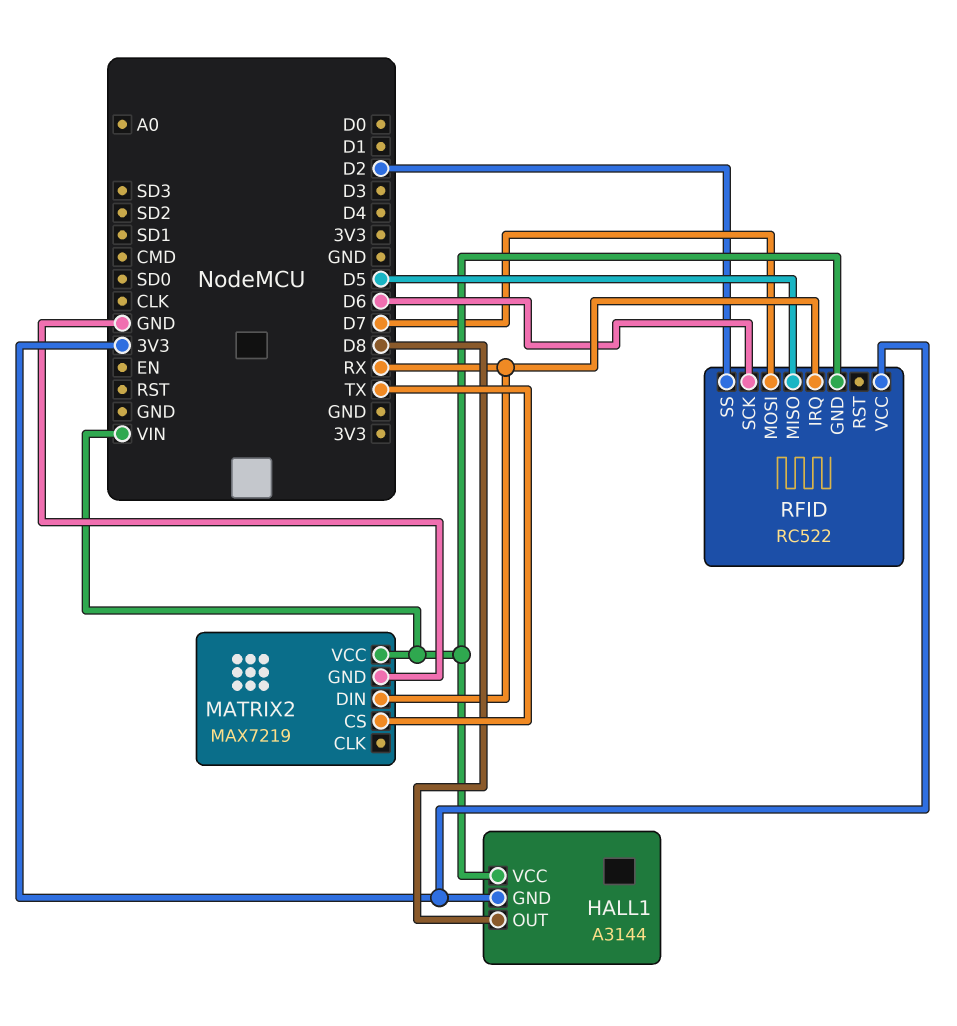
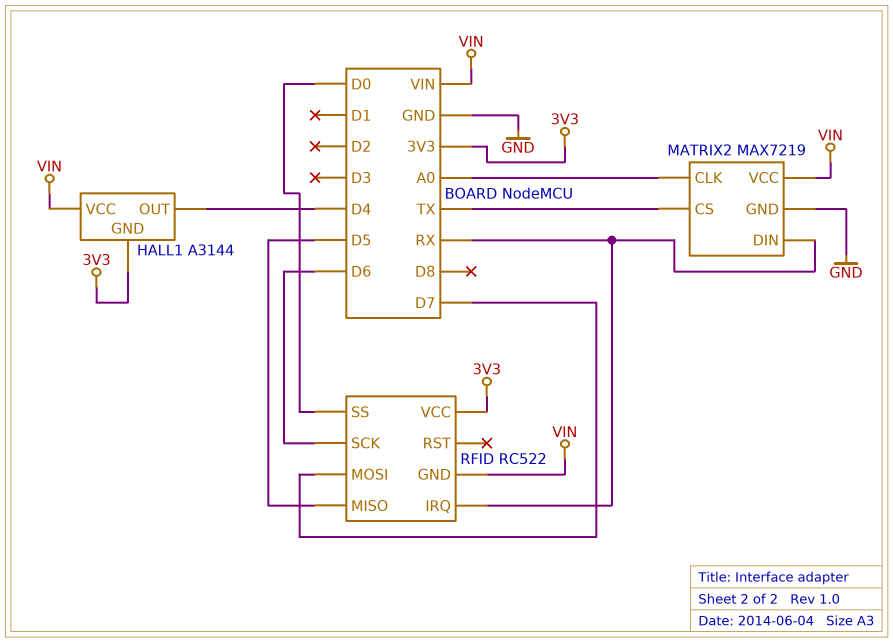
HALL1 pin OUT: D8 -> D4
MATRIX2 pin CLK: none -> A0
RFID pin SS: D2 -> D0

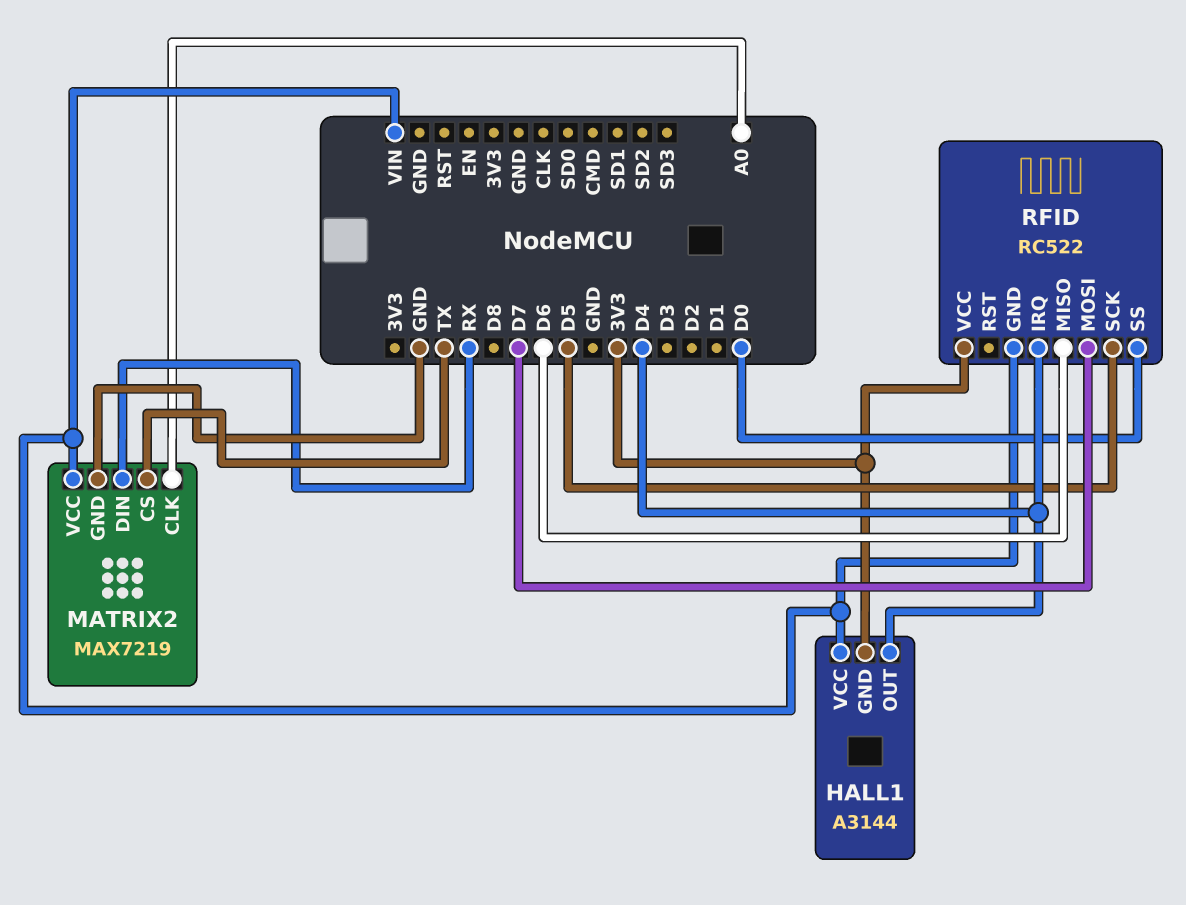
RFID pin IRQ: RX -> D4
RFID pin MISO: D5 -> D6
RFID pin SCK: D6 -> D5

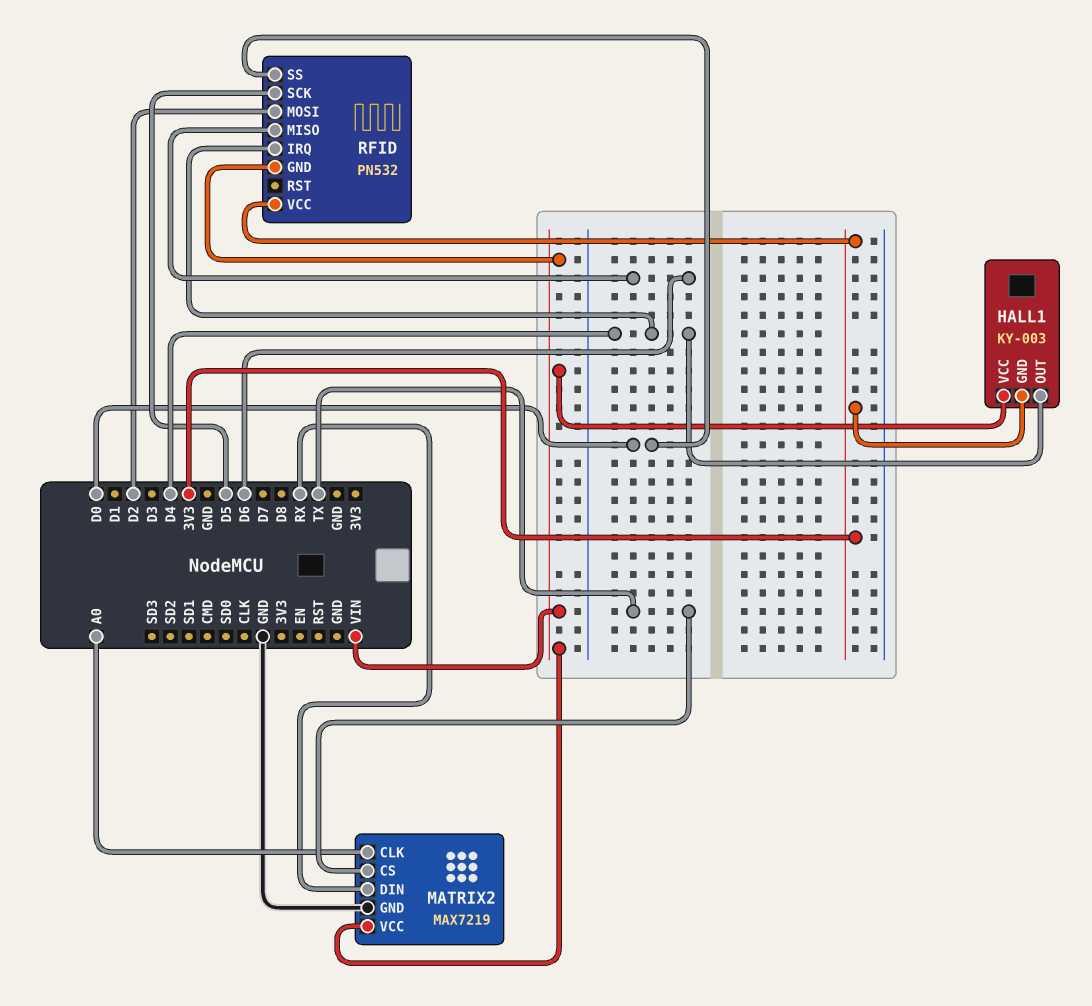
HALL1: A3144 -> KY-003
RFID: RC522 -> PN532
RFID pin MOSI: D7 -> D2

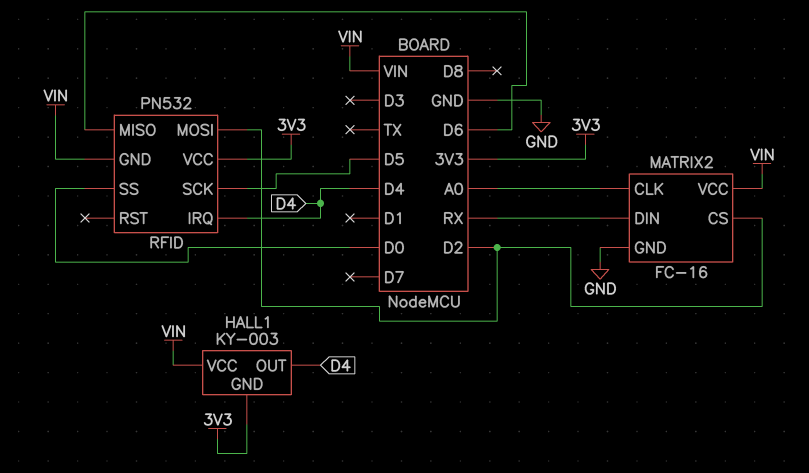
MATRIX2: MAX7219 -> FC-16
MATRIX2 pin CS: TX -> D2

